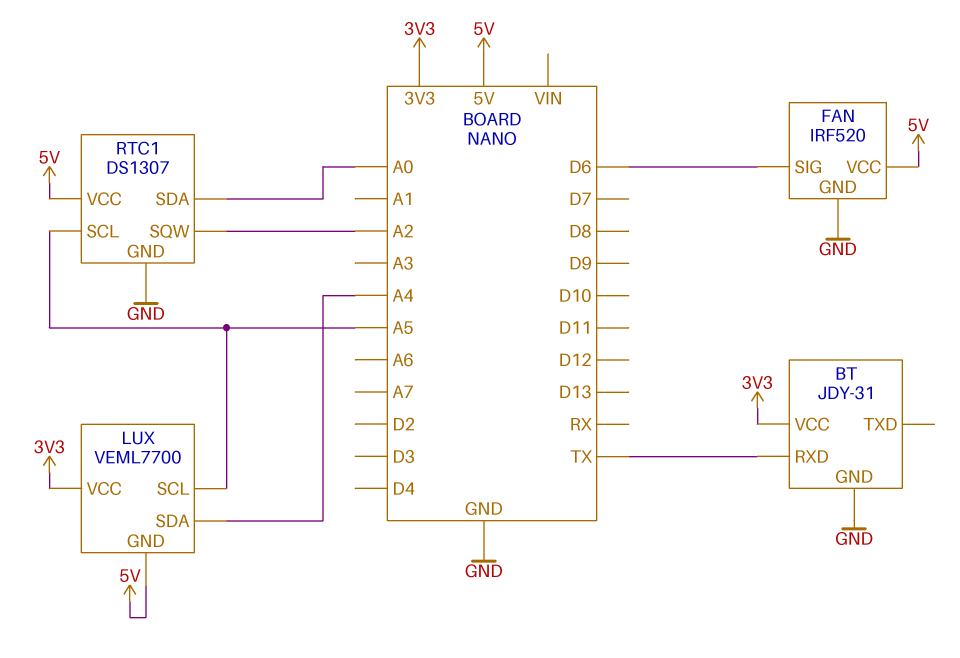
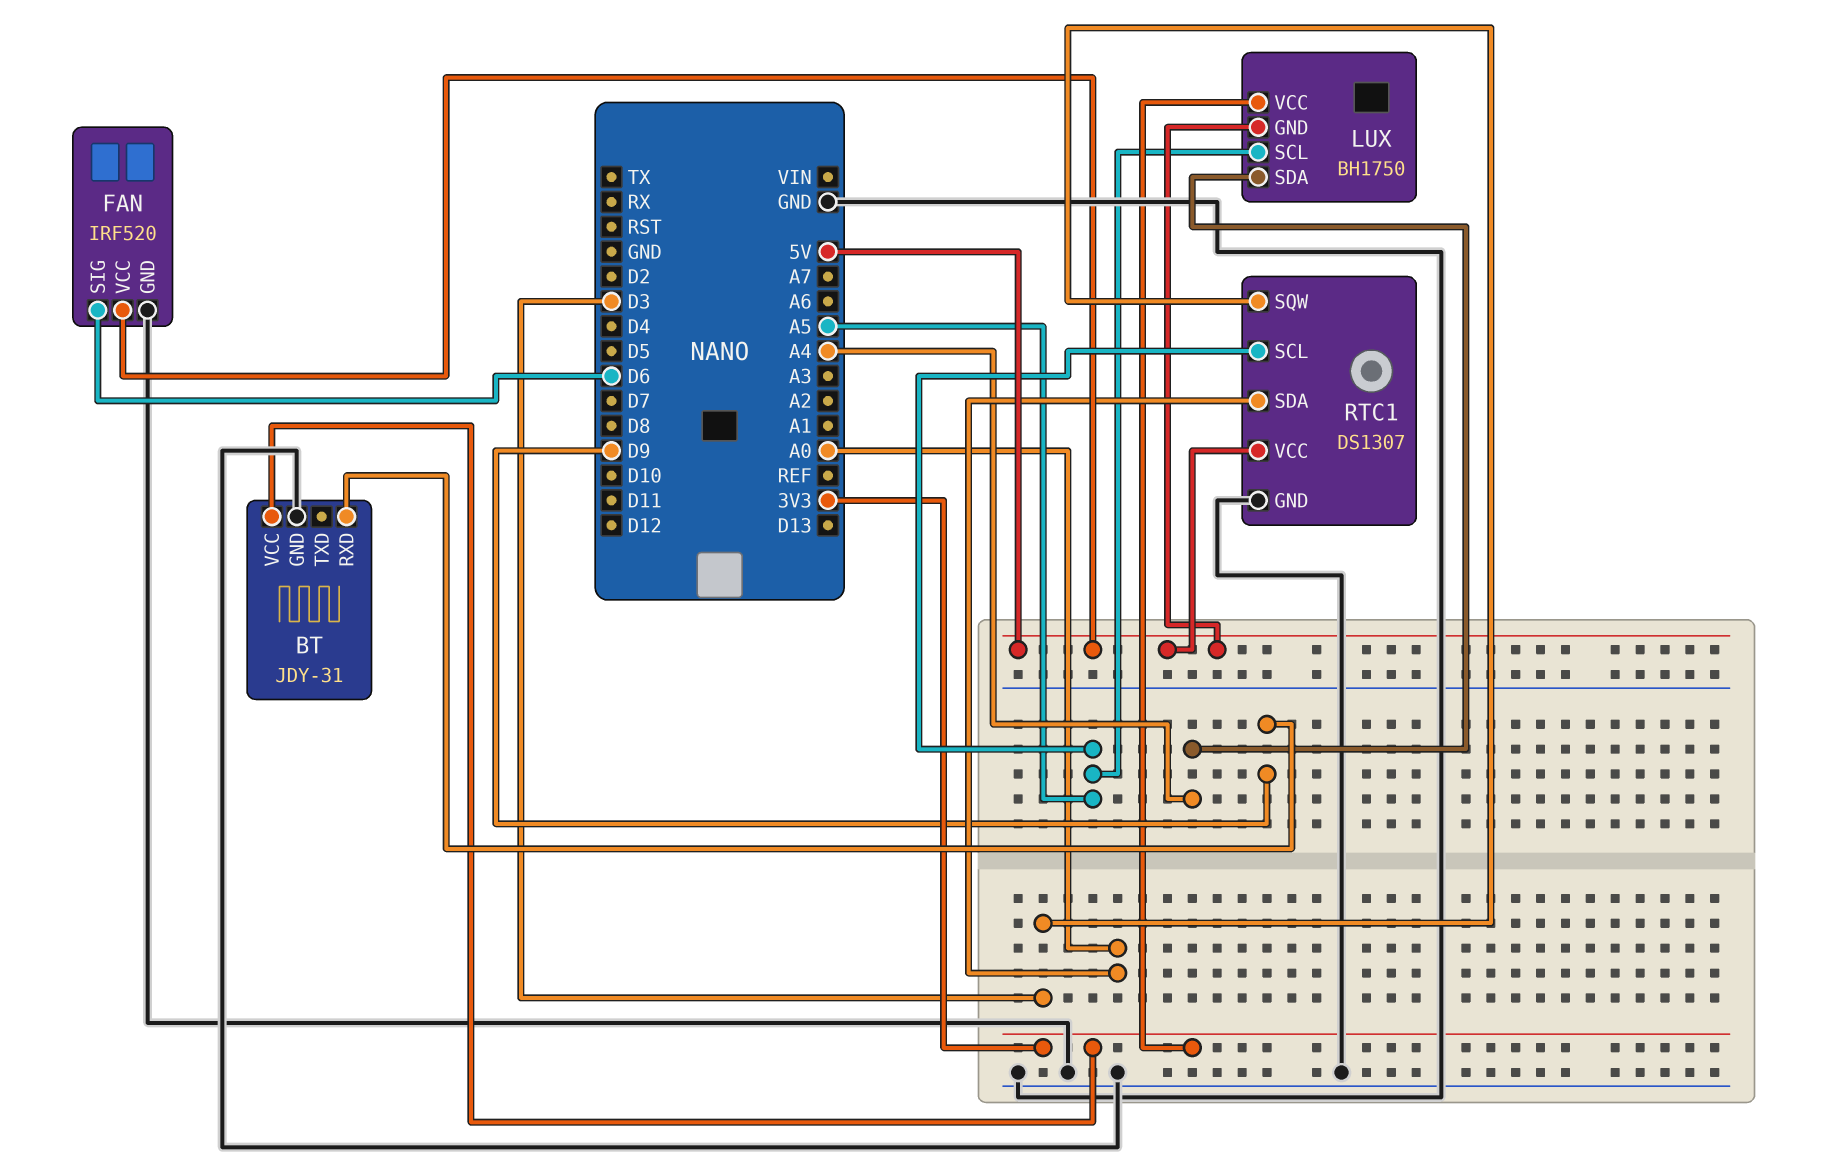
BT pin RXD: TX -> D9
LUX: VEML7700 -> BH1750
RTC1 pin SQW: A2 -> D3

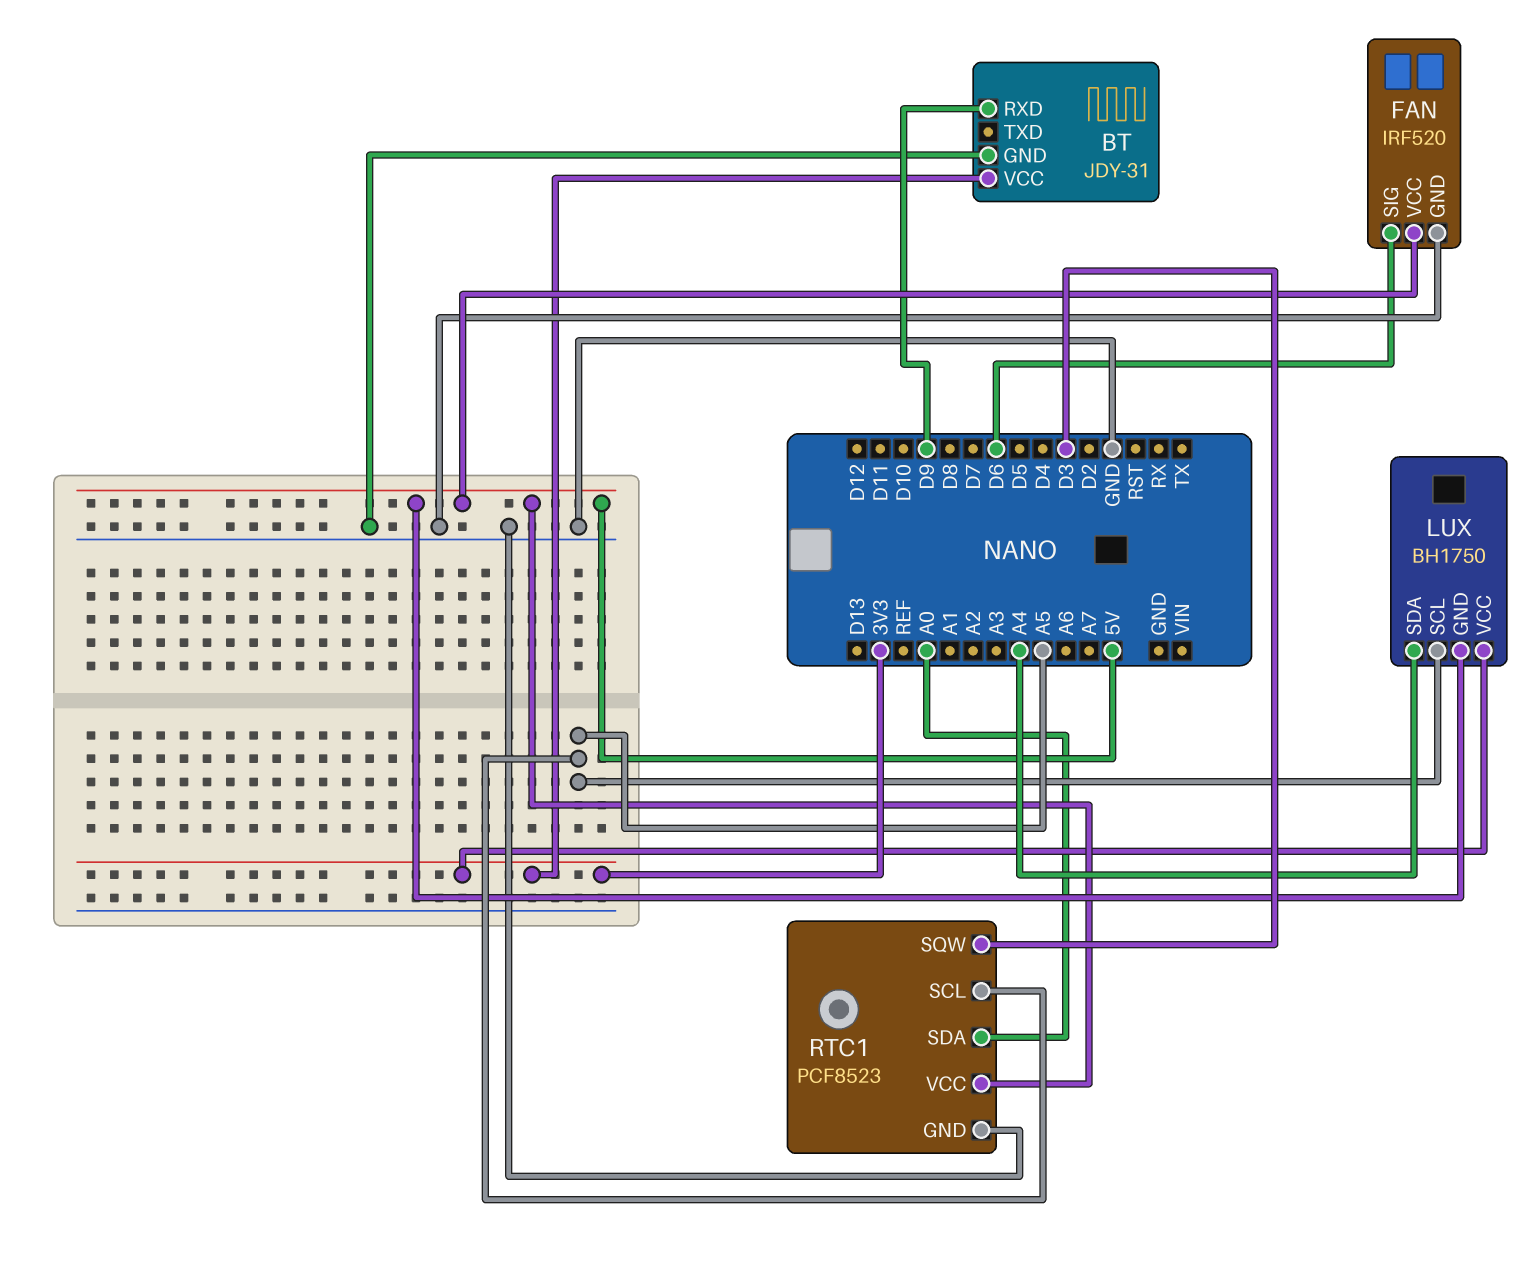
RTC1: DS1307 -> PCF8523

